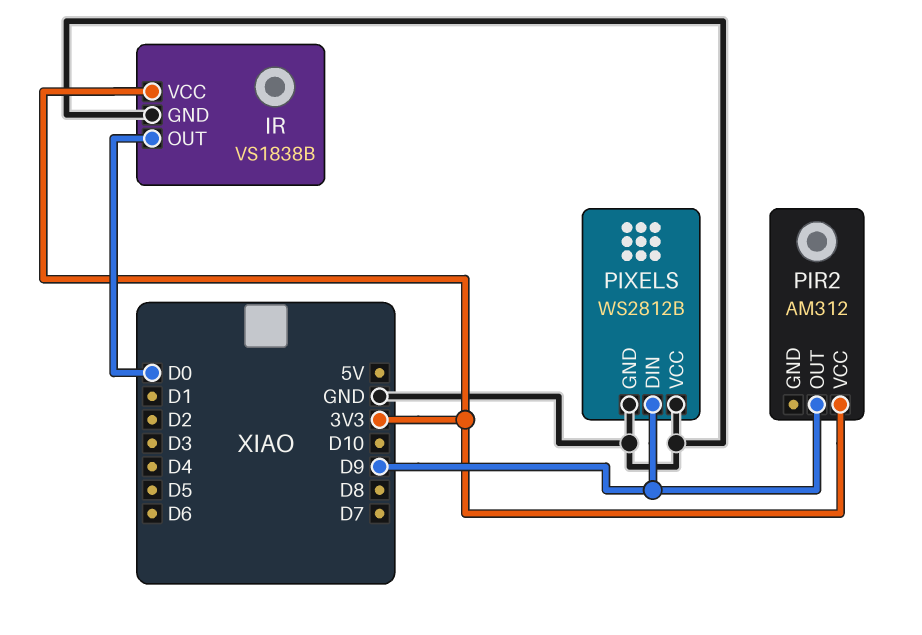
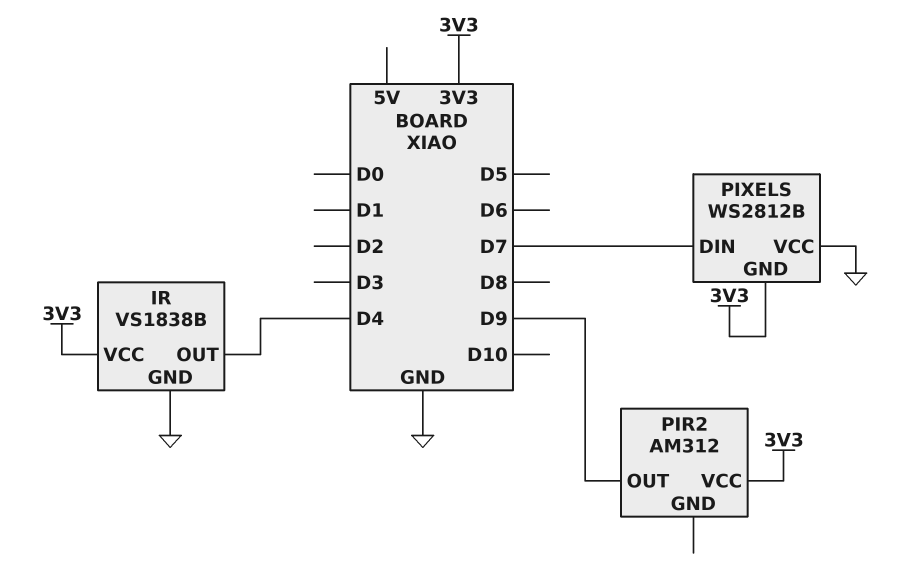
IR pin OUT: D0 -> D4
PIXELS pin DIN: D9 -> D7
PIXELS pin GND: GND -> 3V3

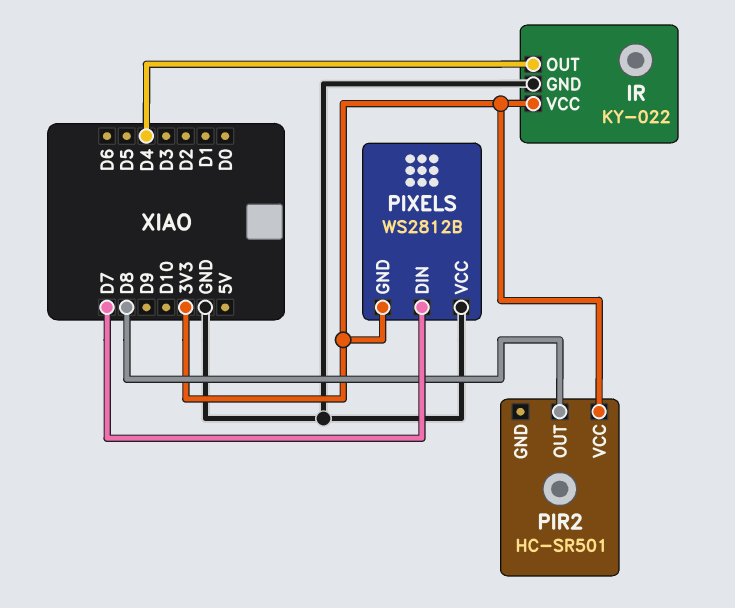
IR: VS1838B -> KY-022
PIR2: AM312 -> HC-SR501
PIR2 pin OUT: D9 -> D8

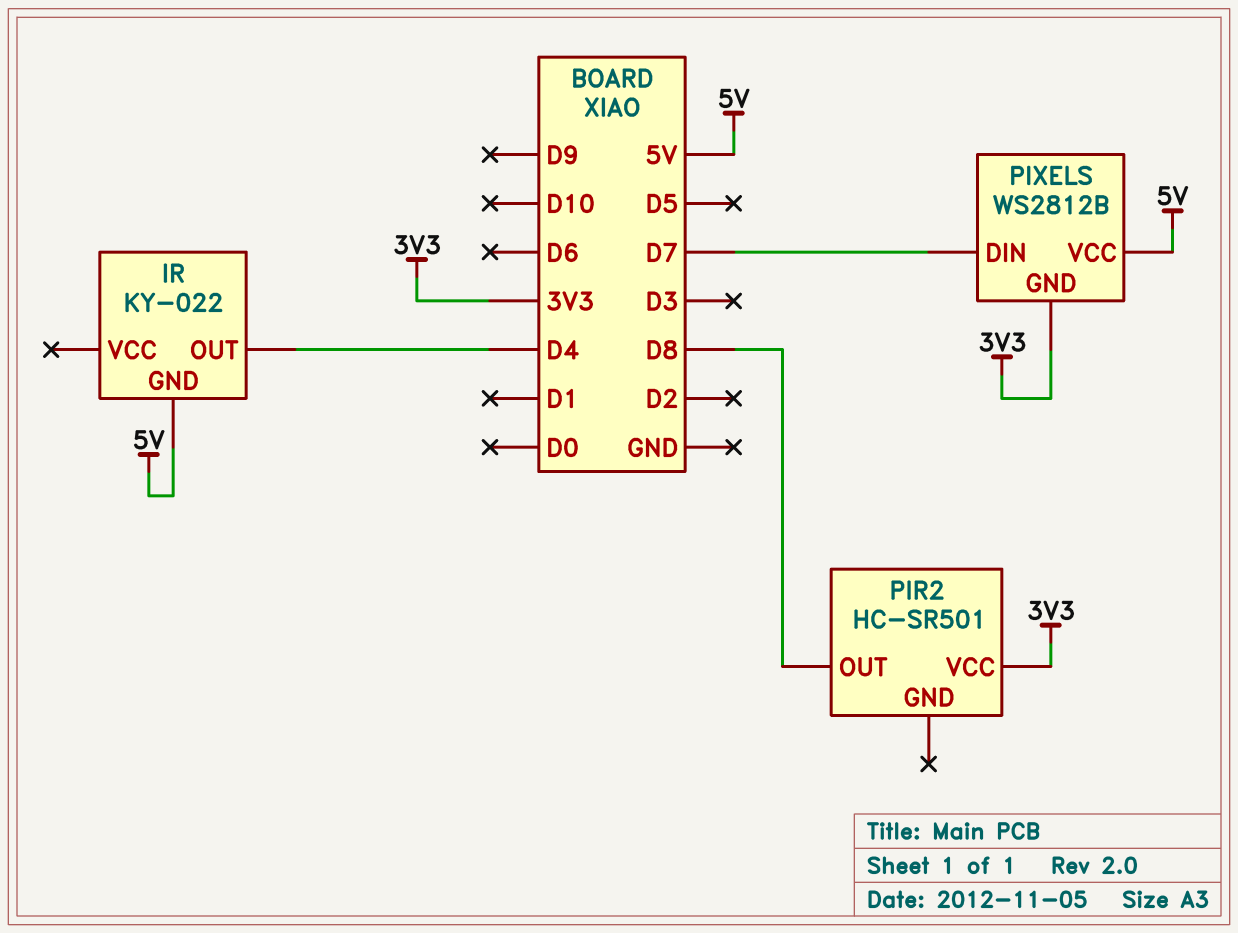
IR pin GND: GND -> 5V
IR pin VCC: 3V3 -> none
PIXELS pin VCC: GND -> 5V

